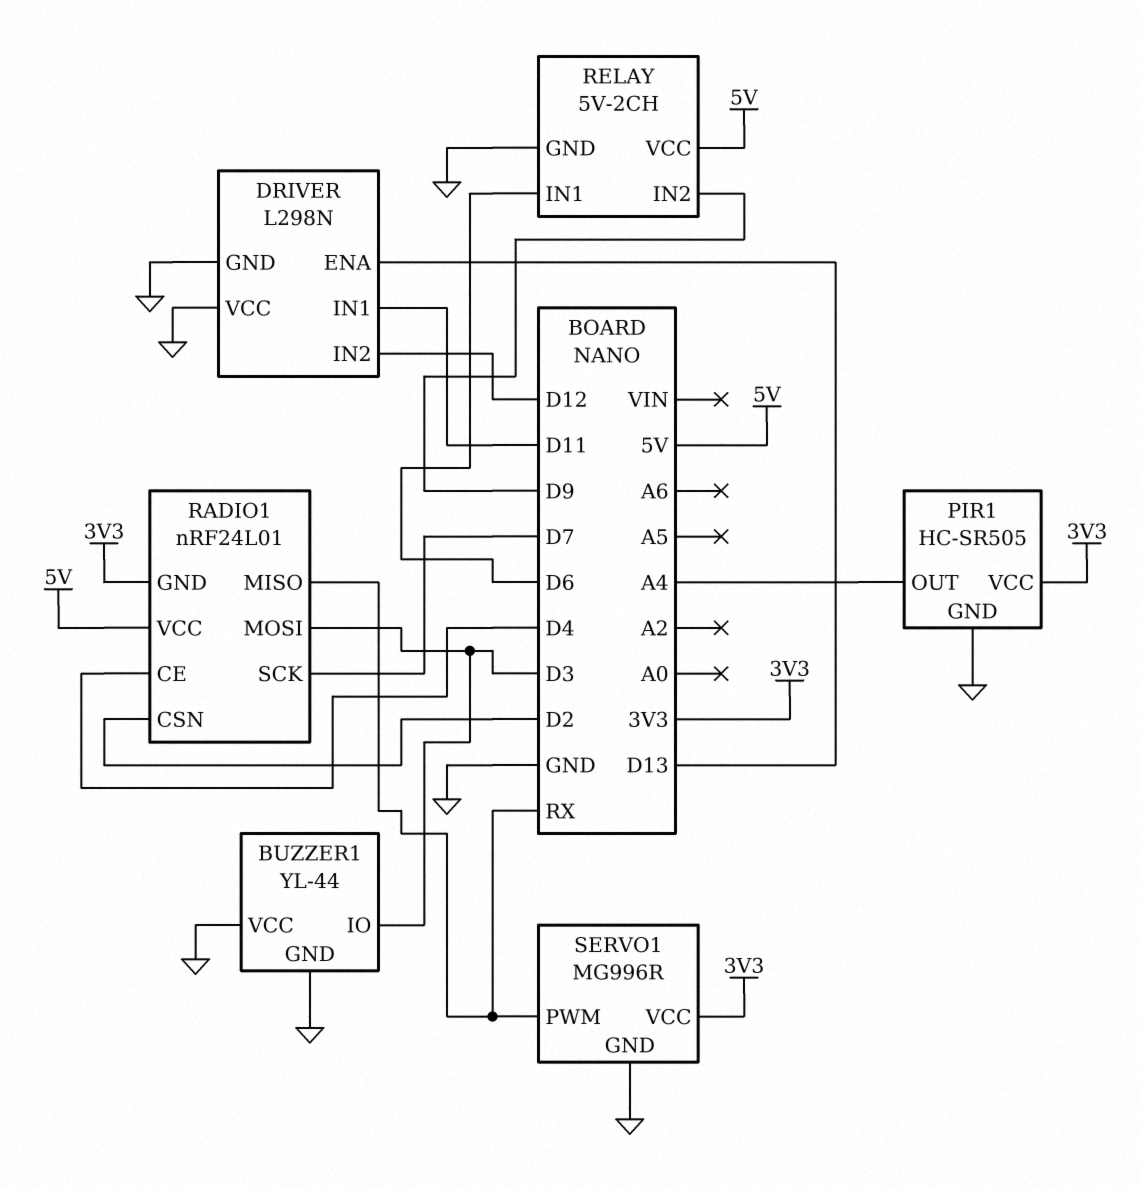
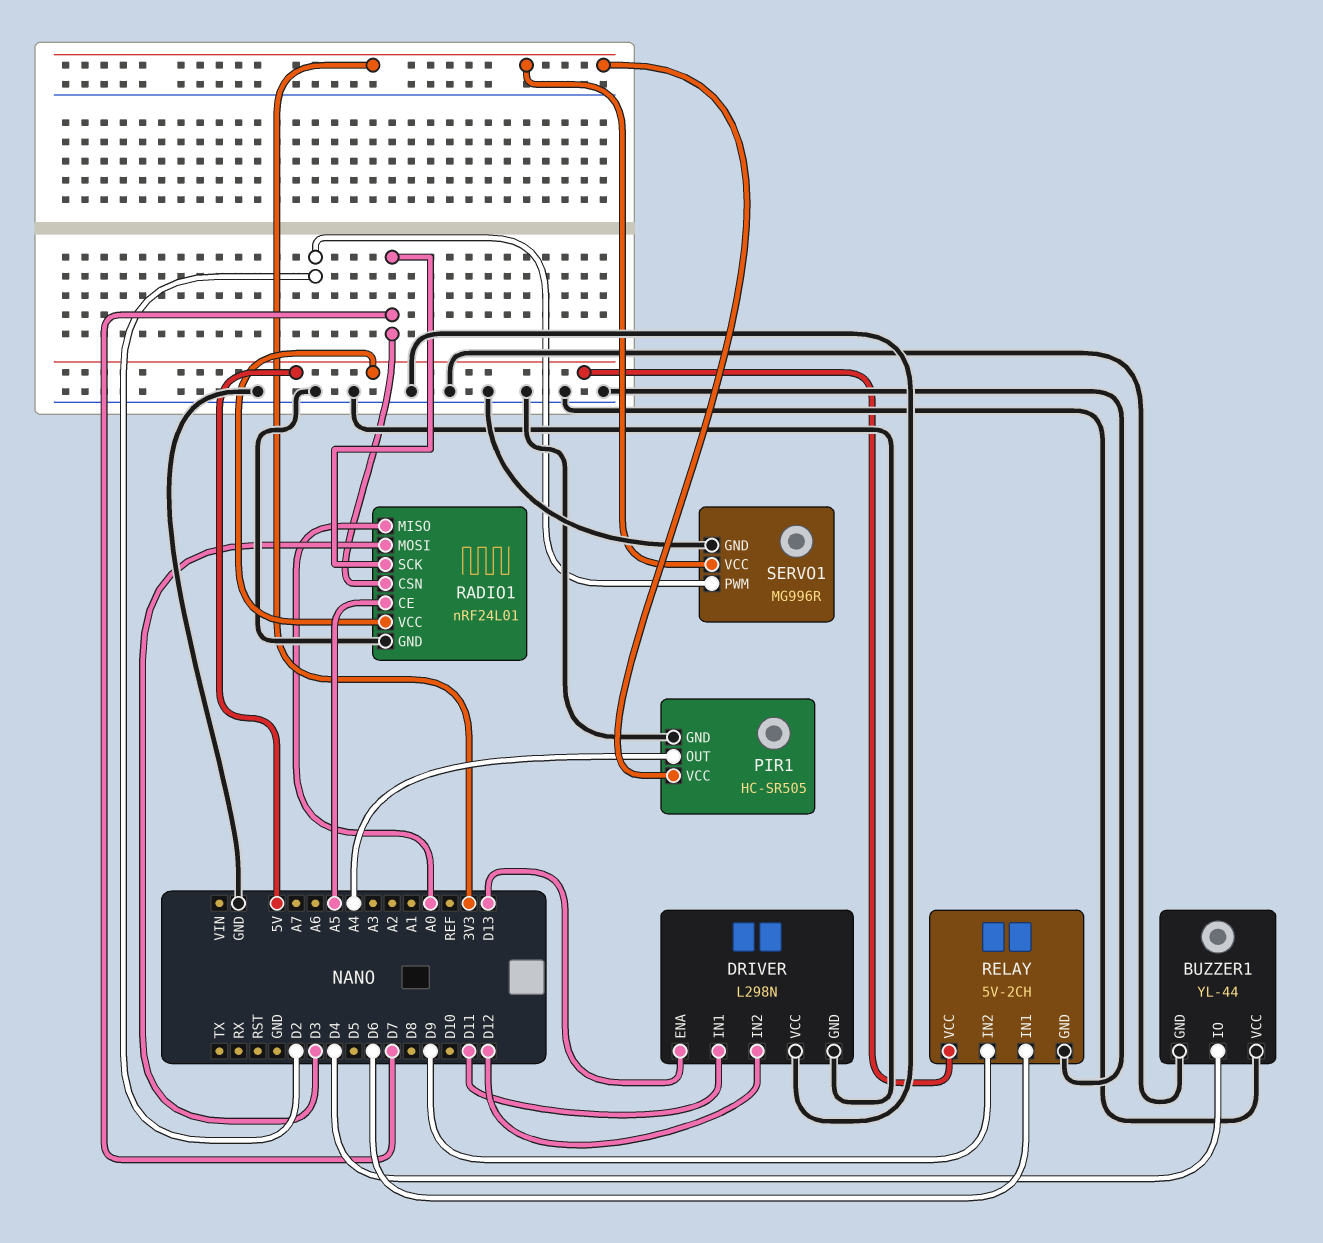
BUZZER1 pin IO: D3 -> D4
RADIO1 pin CE: D4 -> A5
RADIO1 pin CSN: D2 -> D7
RADIO1 pin GND: 3V3 -> GND
RADIO1 pin MISO: RX -> A0
SERVO1 pin PWM: RX -> D2

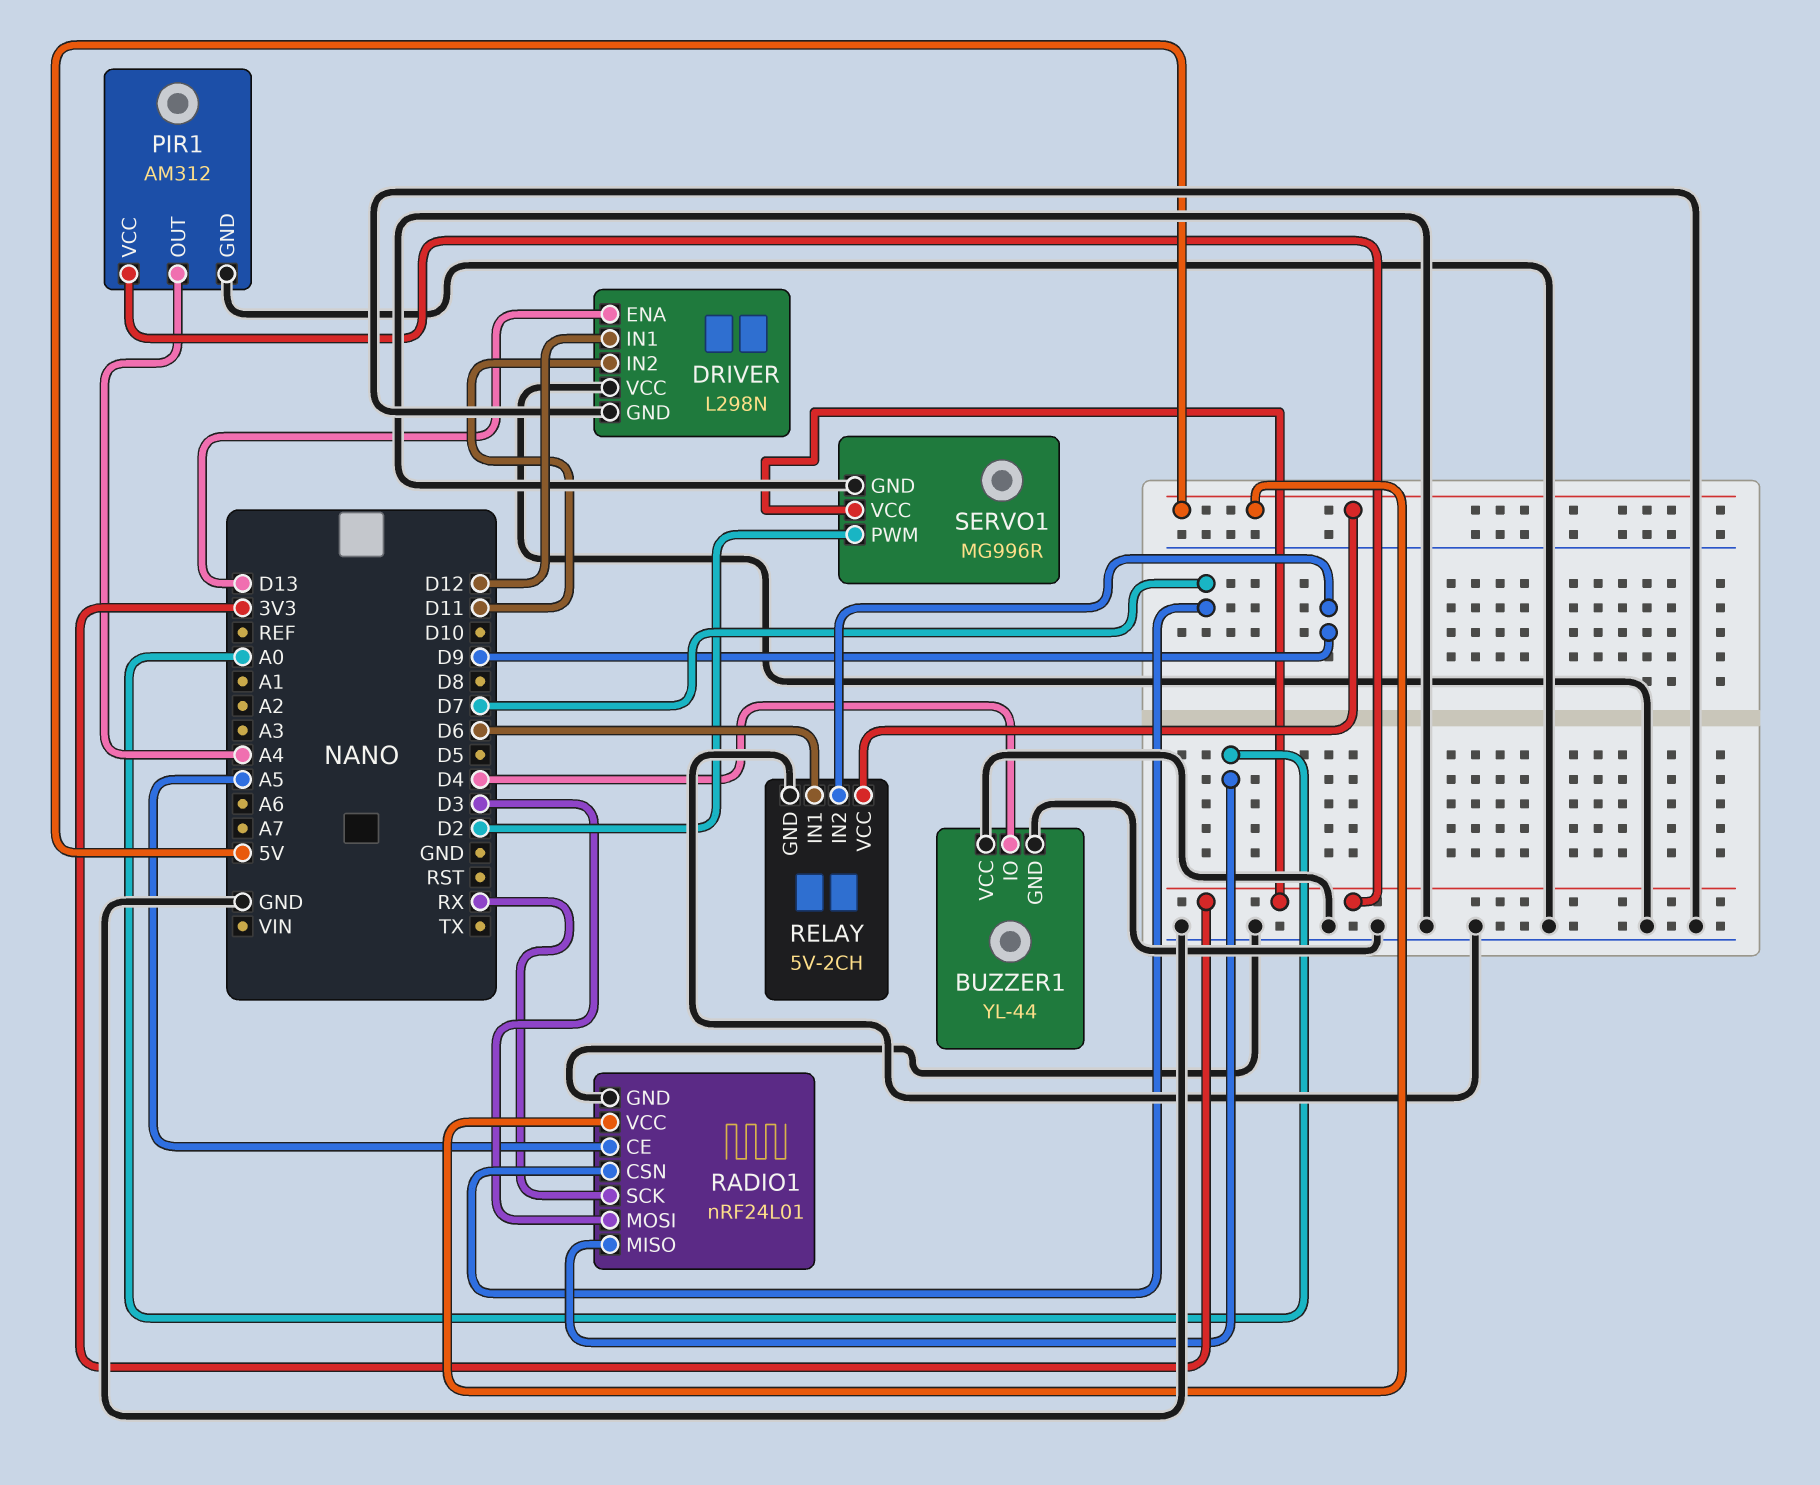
DRIVER pin IN1: D11 -> D12
DRIVER pin IN2: D12 -> D11
PIR1: HC-SR505 -> AM312
RADIO1 pin SCK: D7 -> RX

